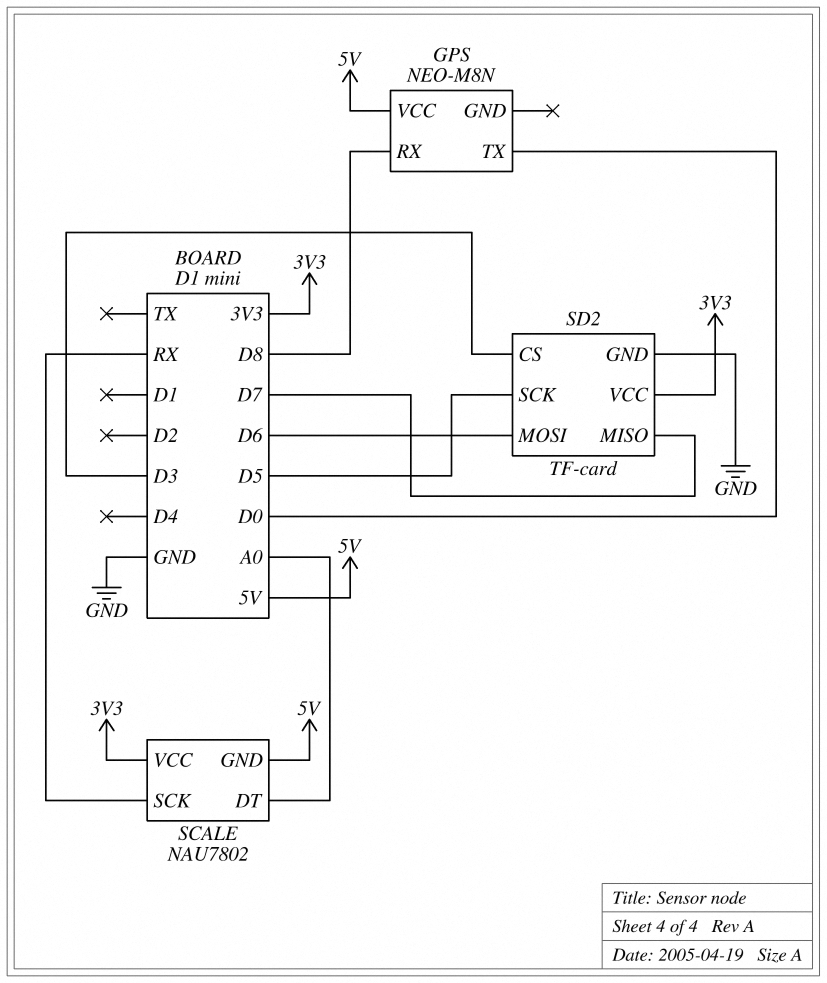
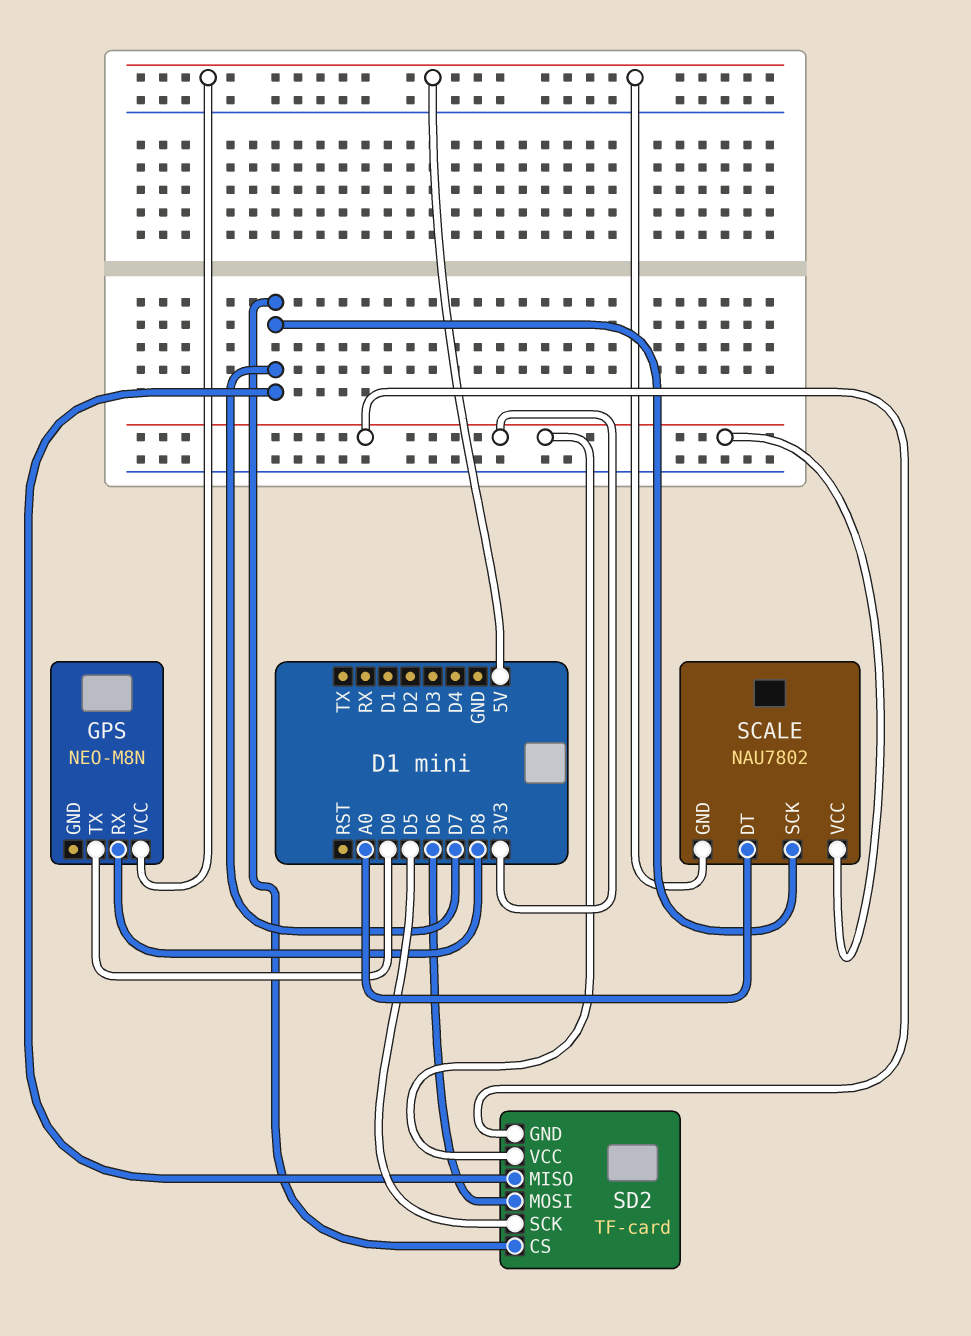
SCALE pin SCK: RX -> D7
SD2 pin CS: D3 -> D7
SD2 pin GND: GND -> 3V3

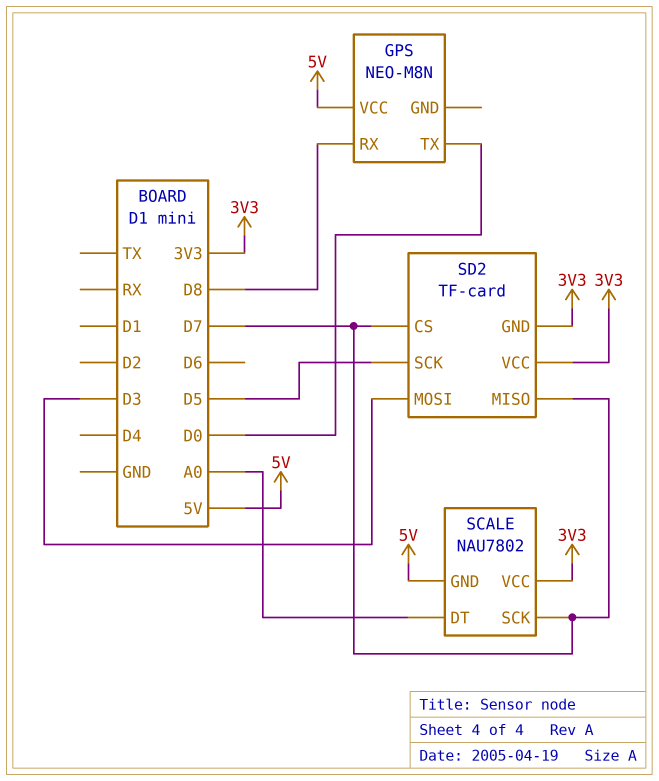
SD2 pin MOSI: D6 -> D3

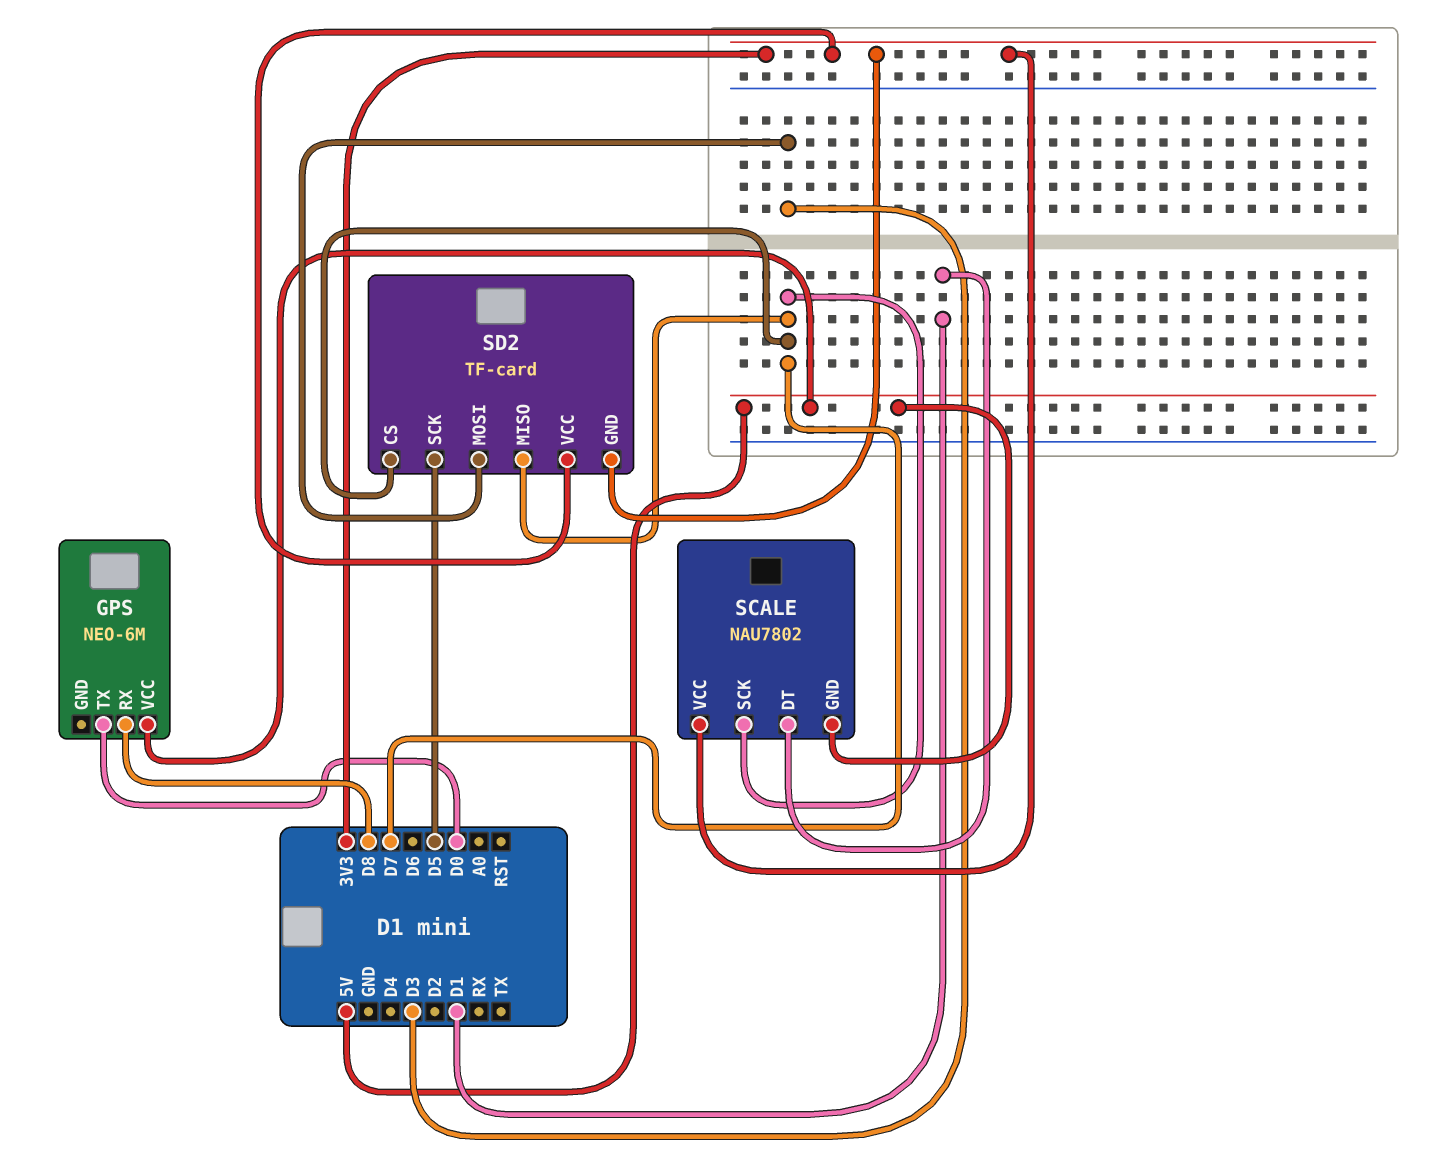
GPS: NEO-M8N -> NEO-6M
SCALE pin DT: A0 -> D1

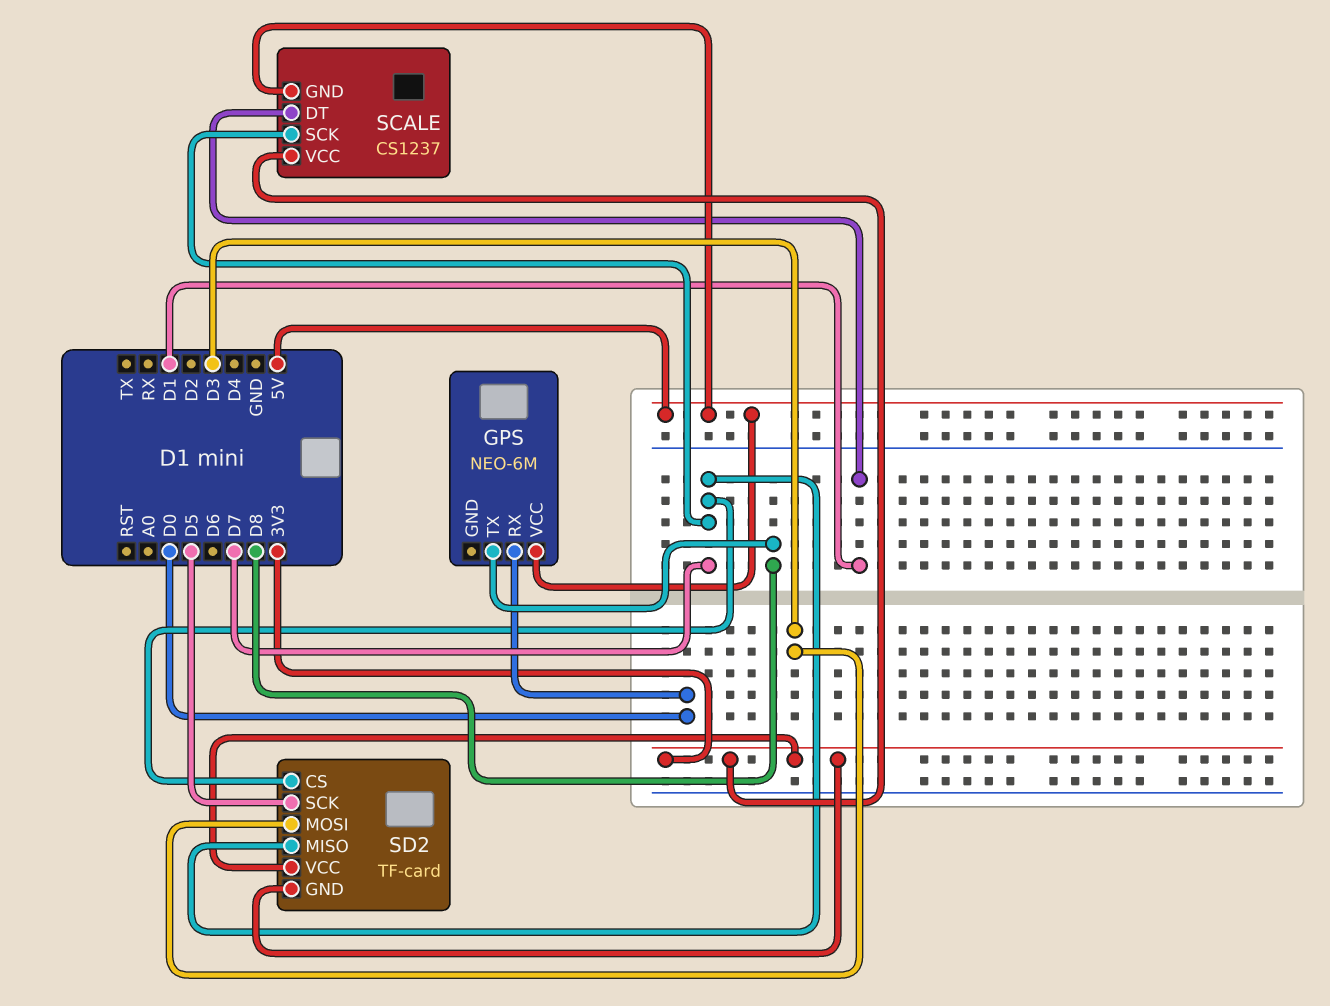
GPS pin RX: D8 -> D0
GPS pin TX: D0 -> D8
SCALE: NAU7802 -> CS1237

